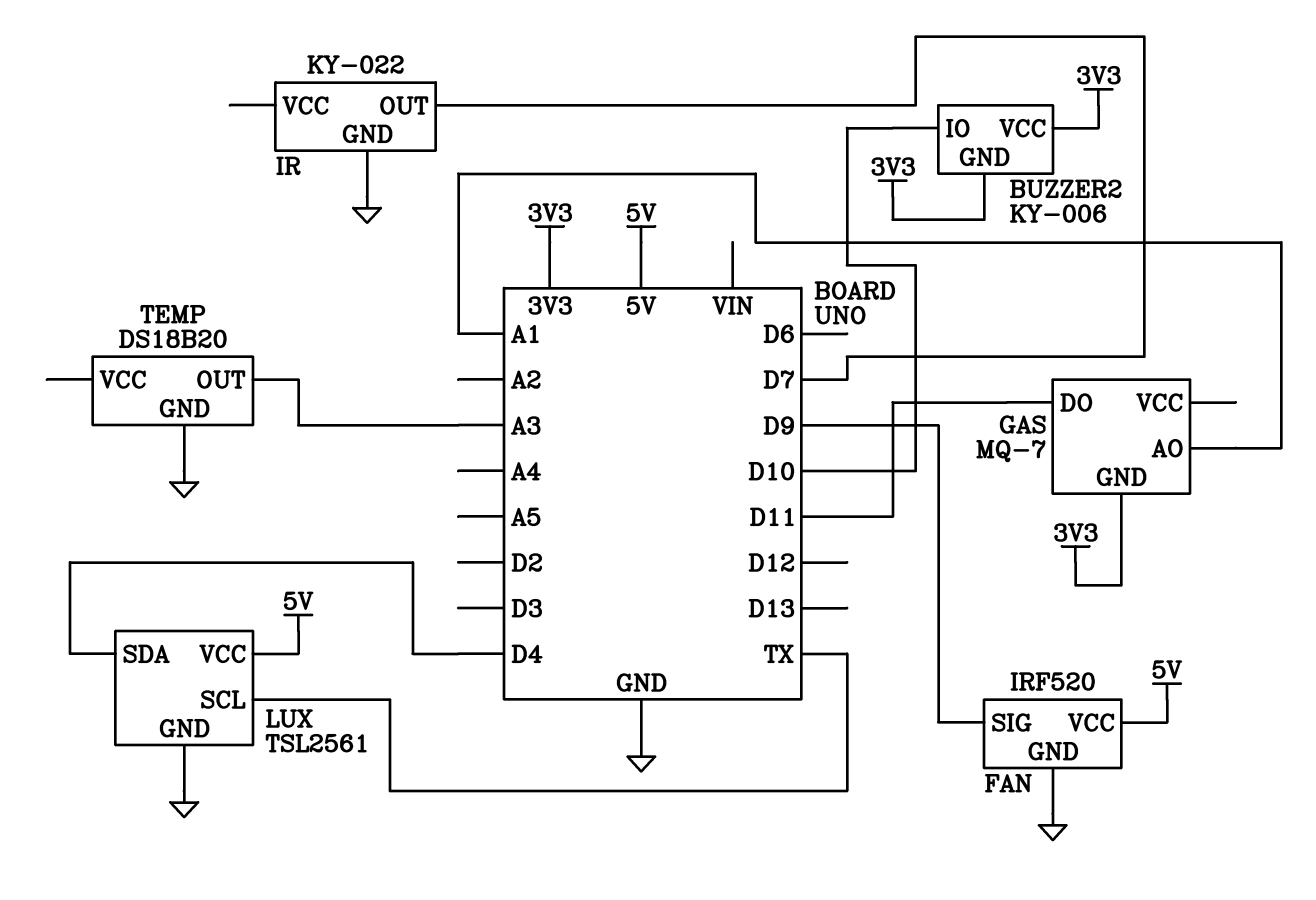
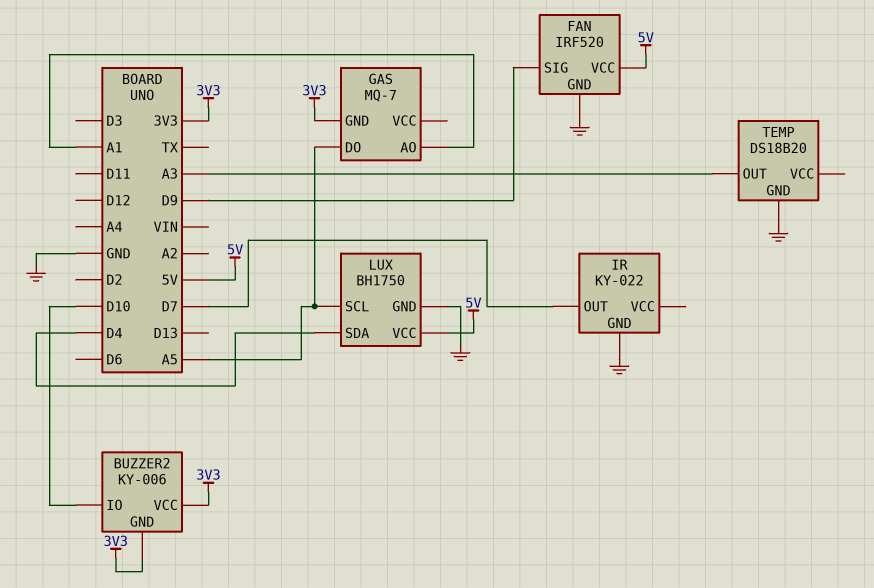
GAS pin DO: D11 -> A5
LUX: TSL2561 -> BH1750
LUX pin SCL: TX -> A5

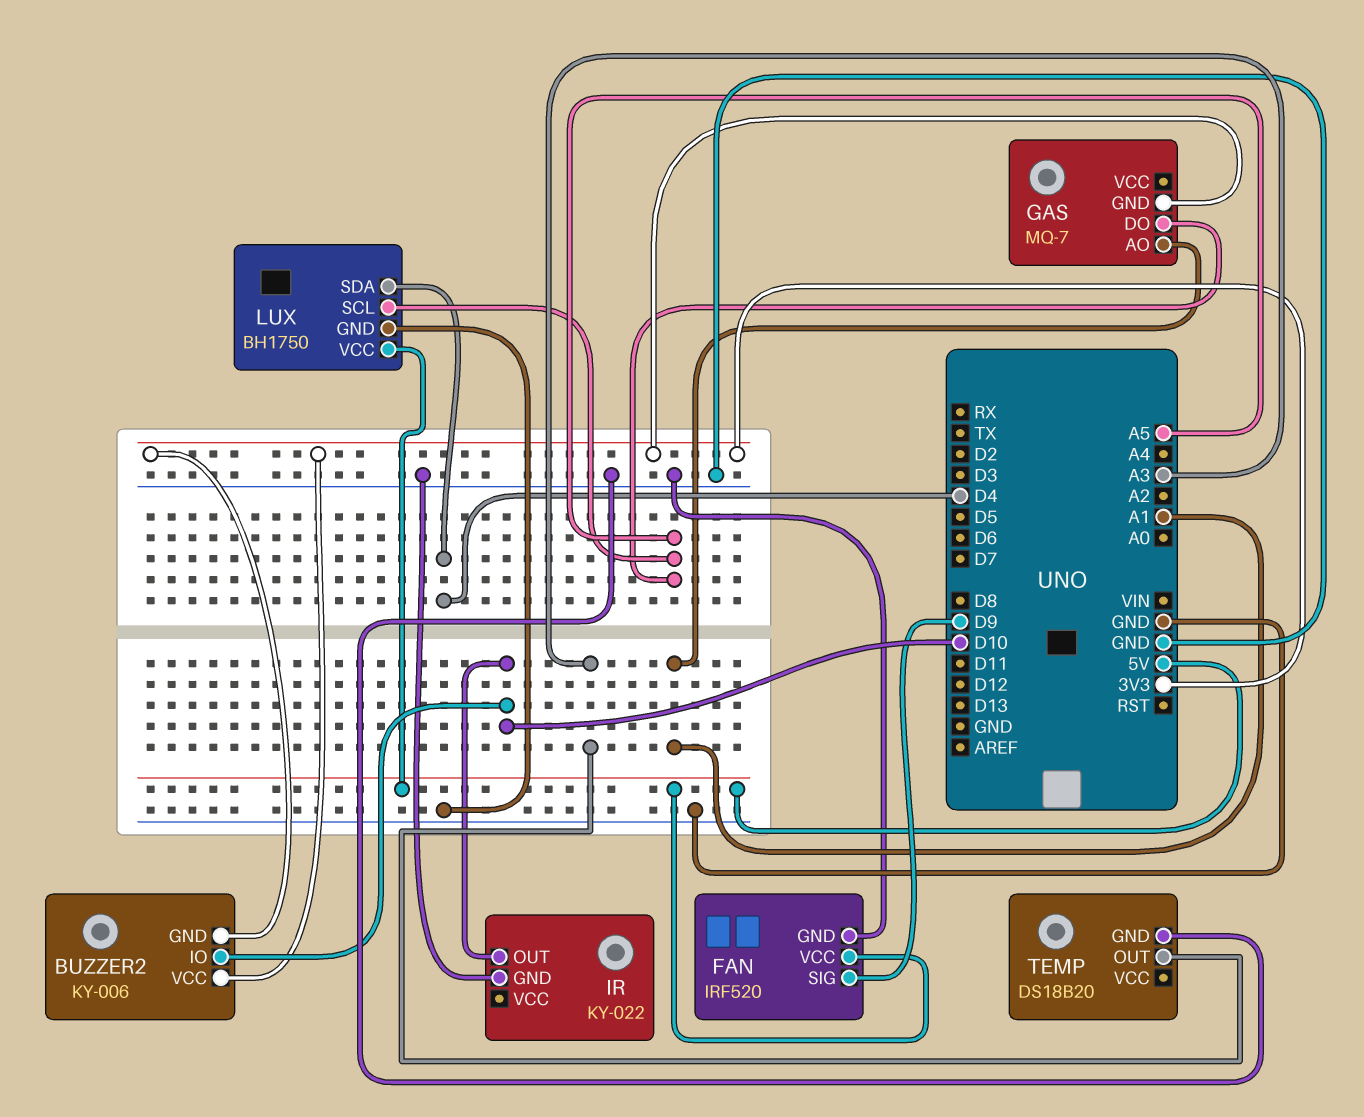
IR pin OUT: D7 -> D10

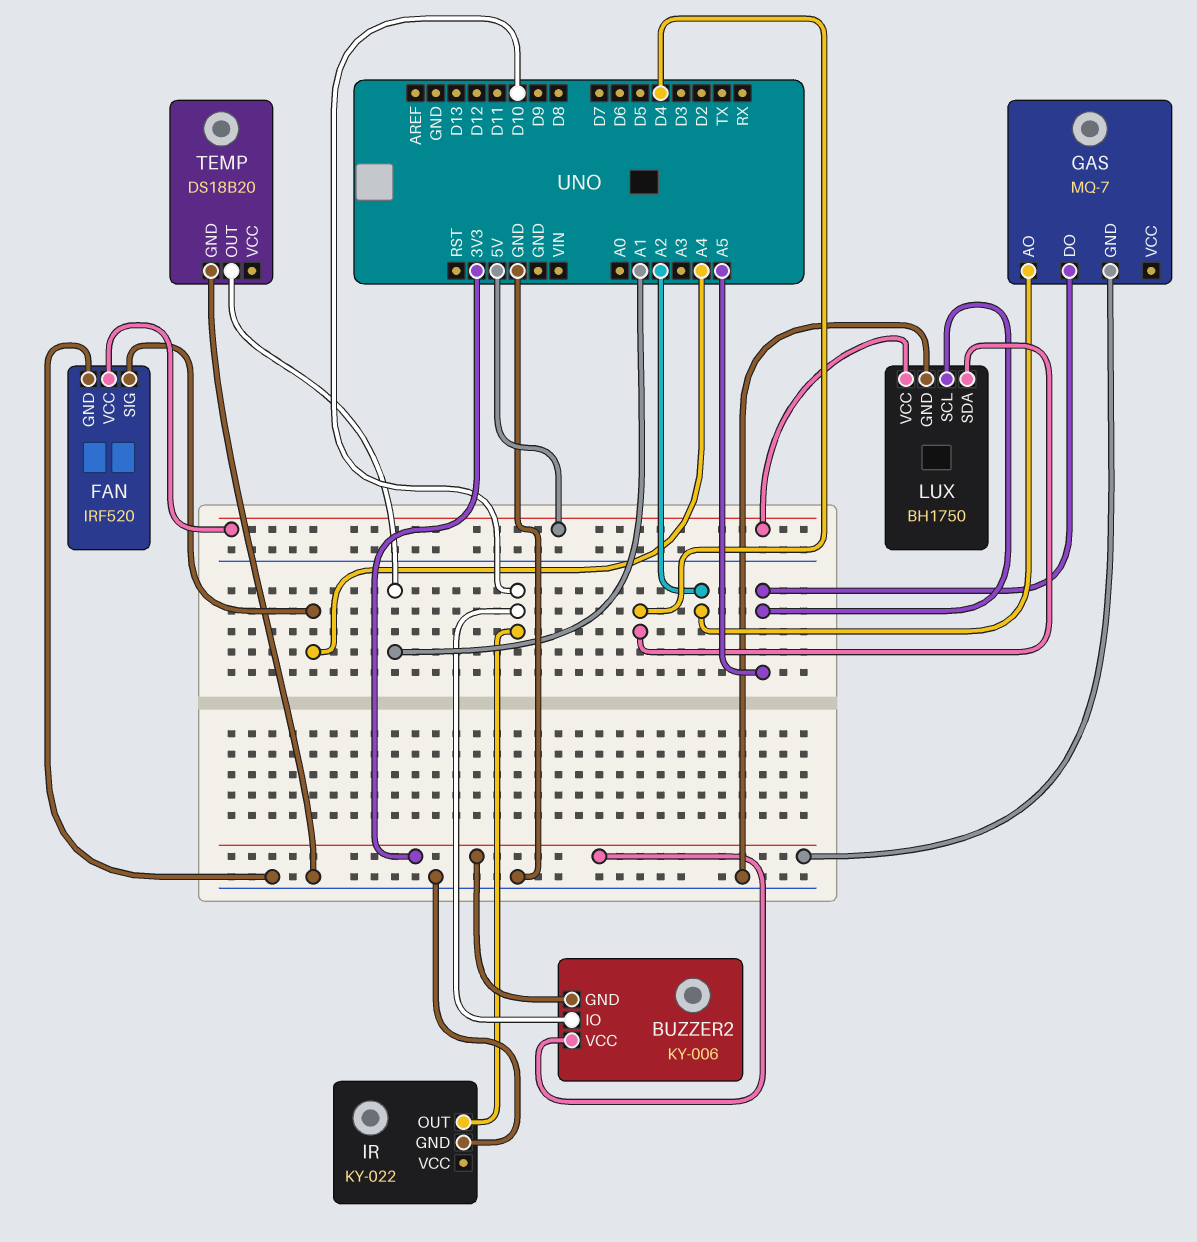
FAN pin SIG: D9 -> A4
GAS pin AO: A1 -> A2
TEMP pin OUT: A3 -> A1

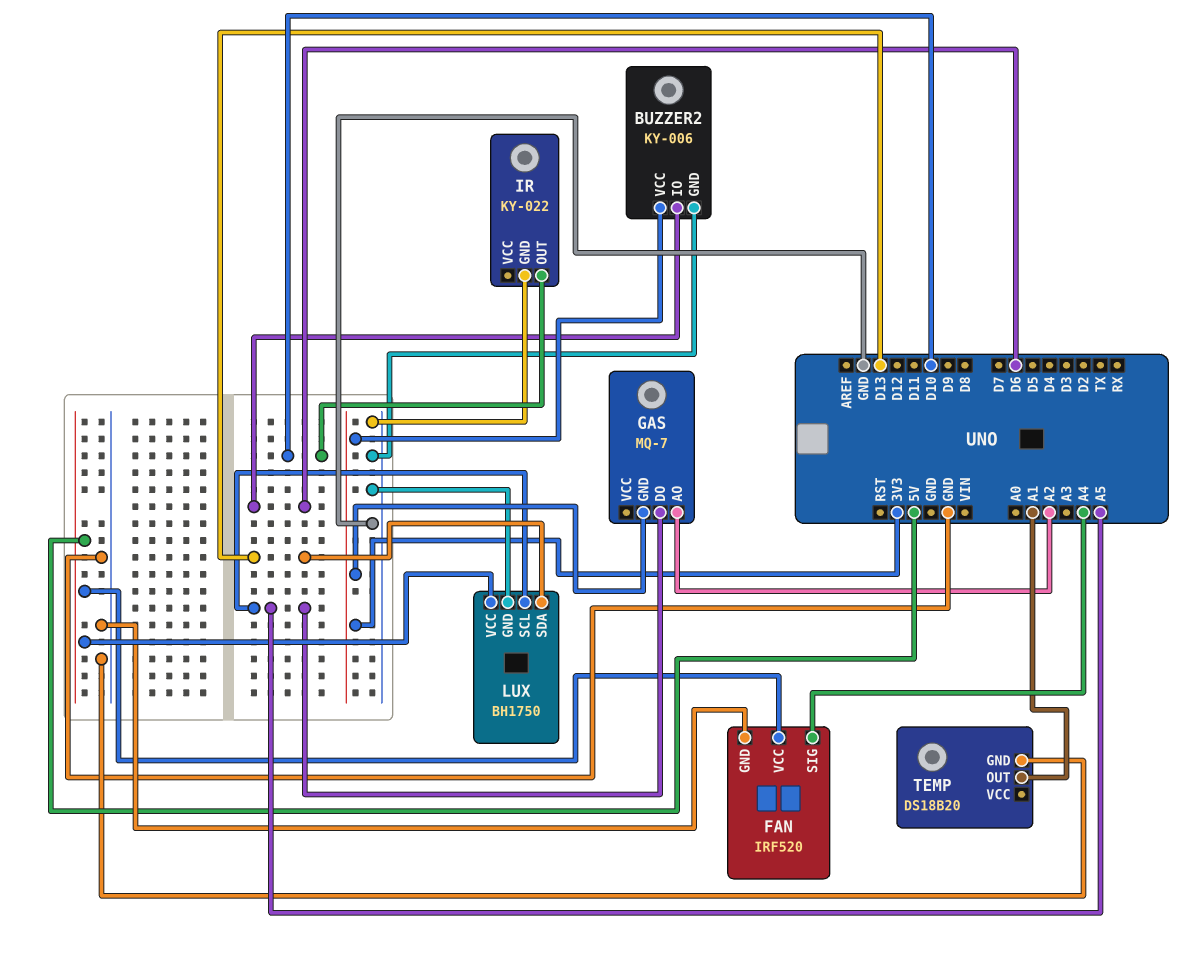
BUZZER2 pin GND: 3V3 -> GND
BUZZER2 pin IO: D10 -> D6
LUX pin SDA: D4 -> D13

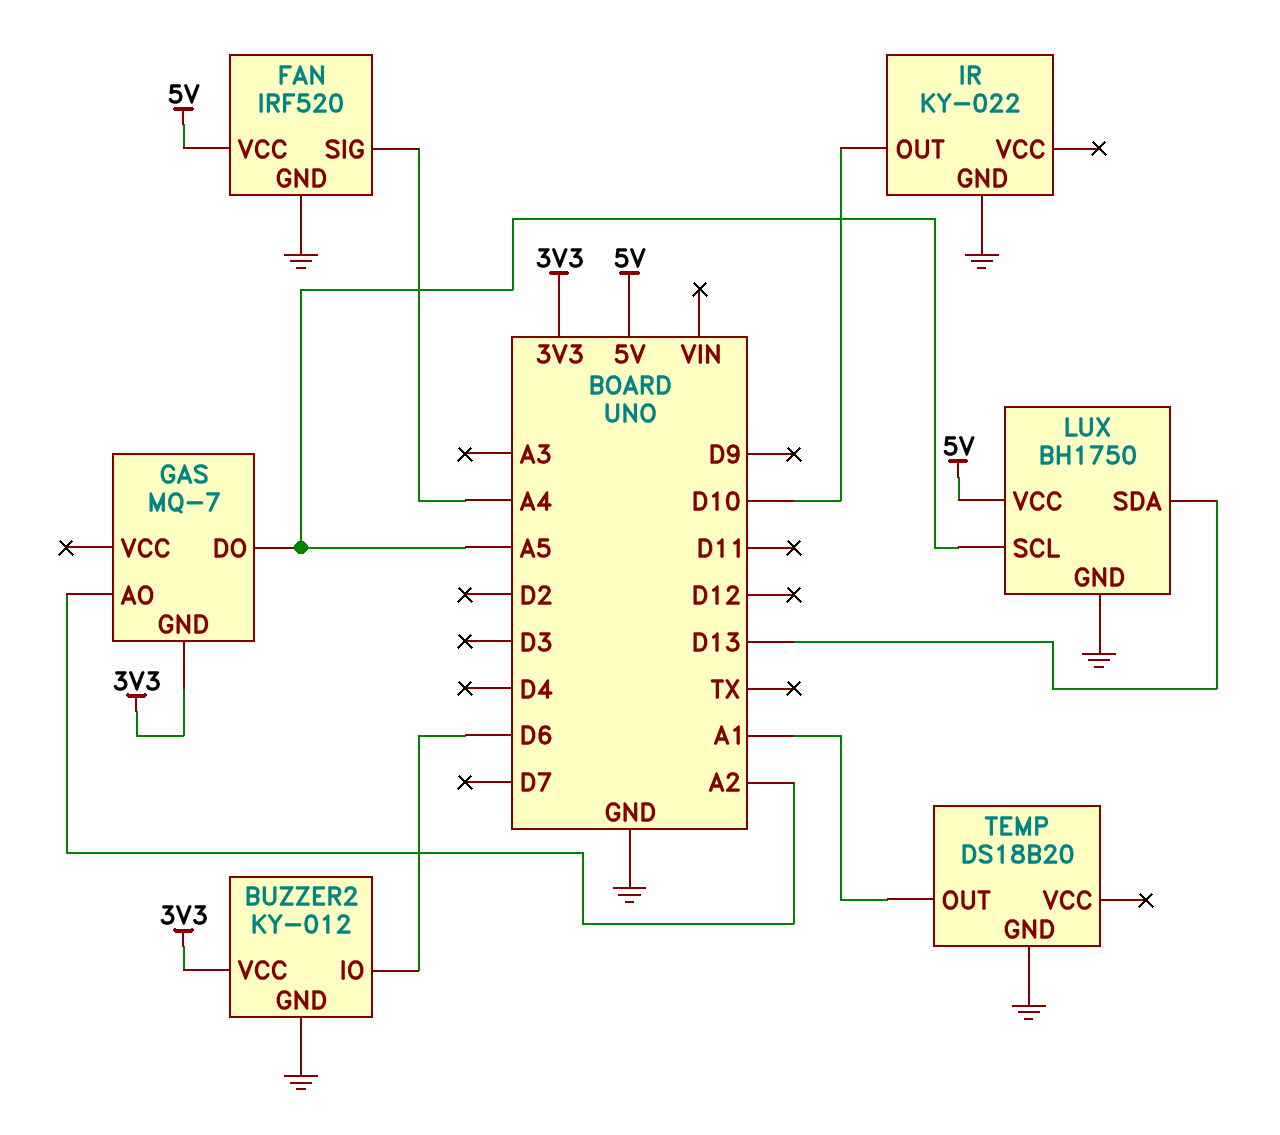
BUZZER2: KY-006 -> KY-012

